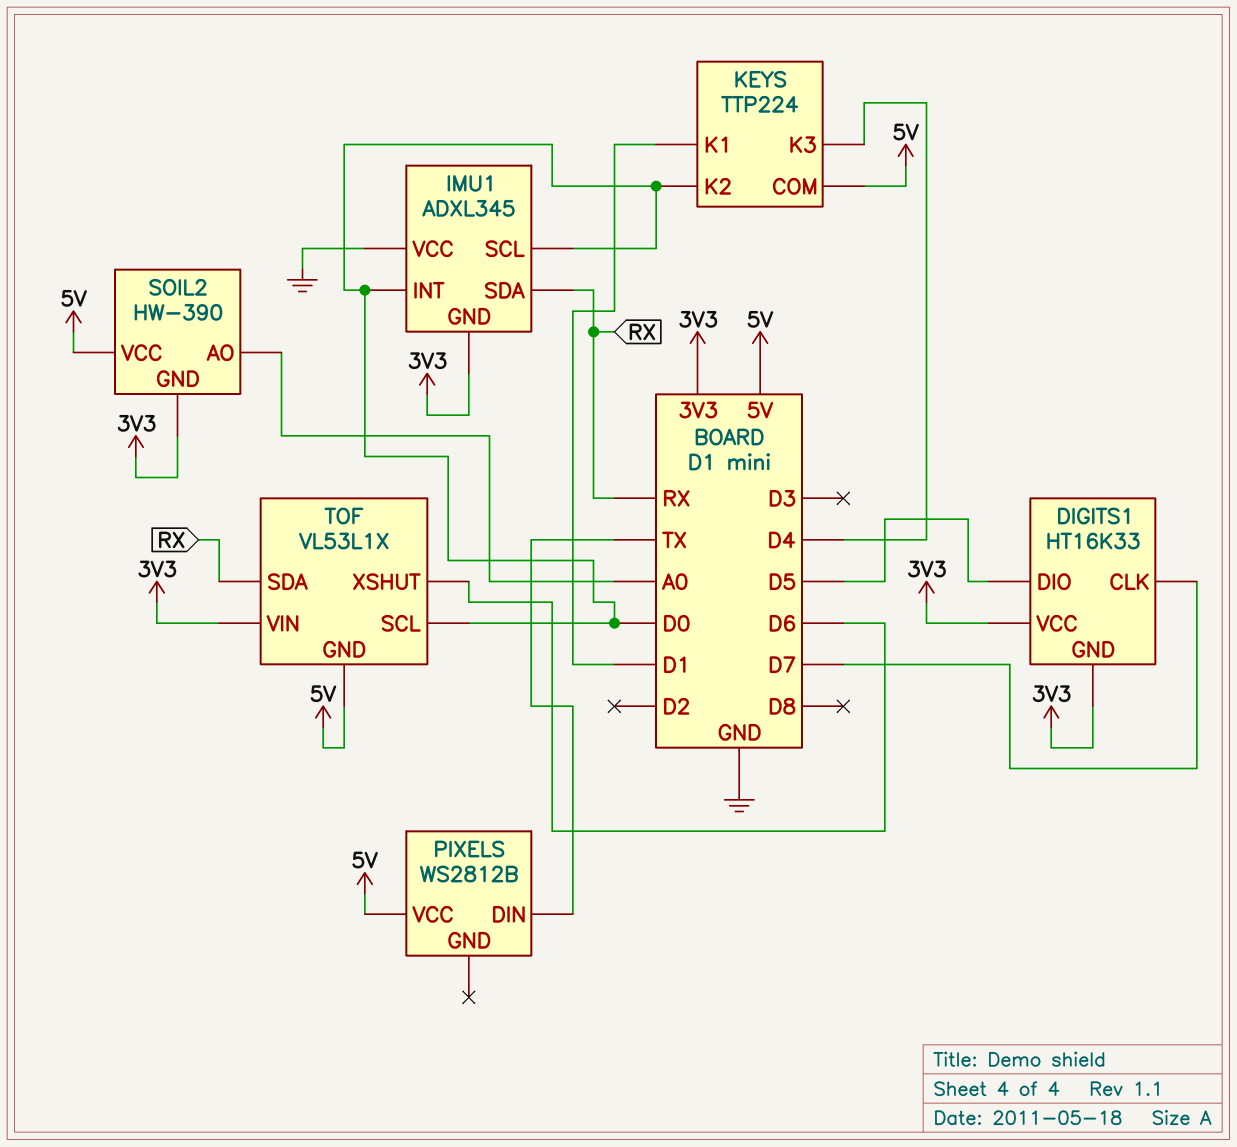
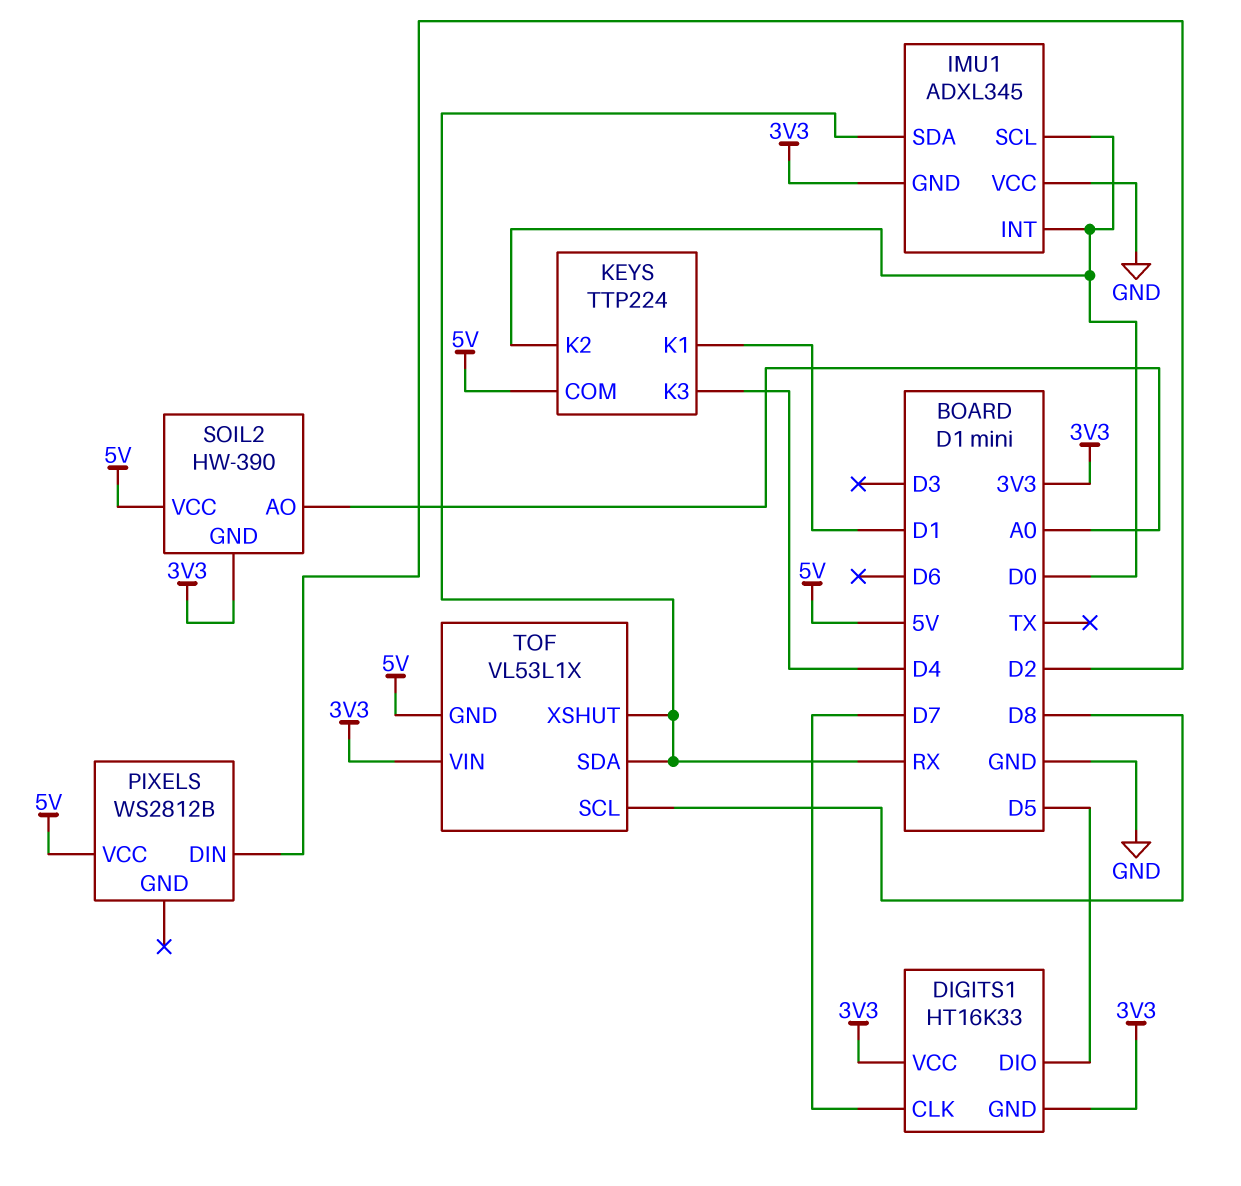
PIXELS pin DIN: TX -> D2
TOF pin SCL: D0 -> D8
TOF pin XSHUT: D6 -> RX

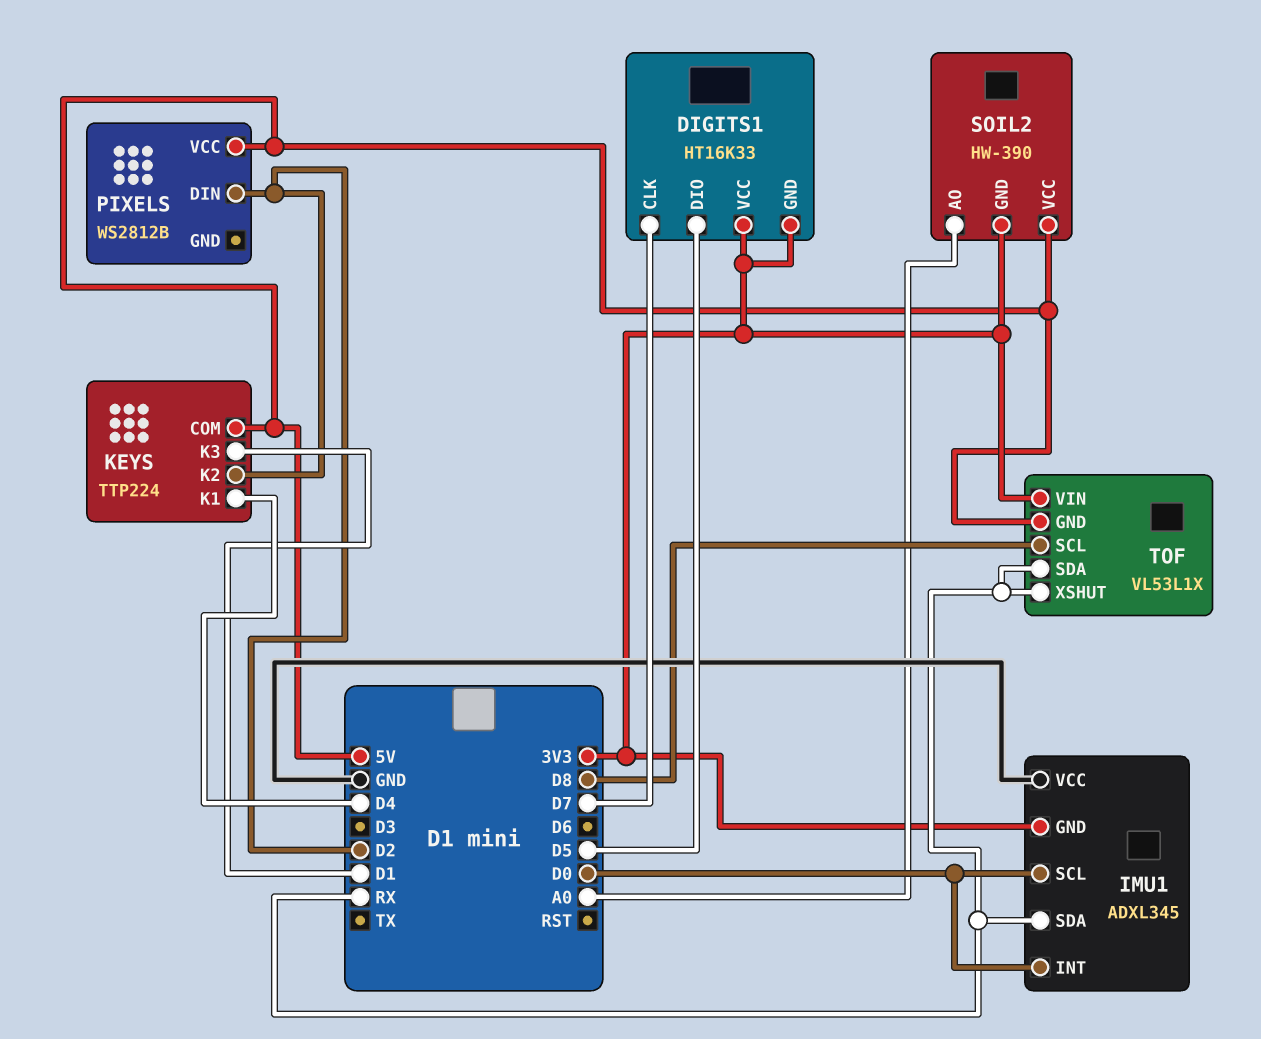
KEYS pin K1: D1 -> D4
KEYS pin K2: D0 -> D2
KEYS pin K3: D4 -> D1

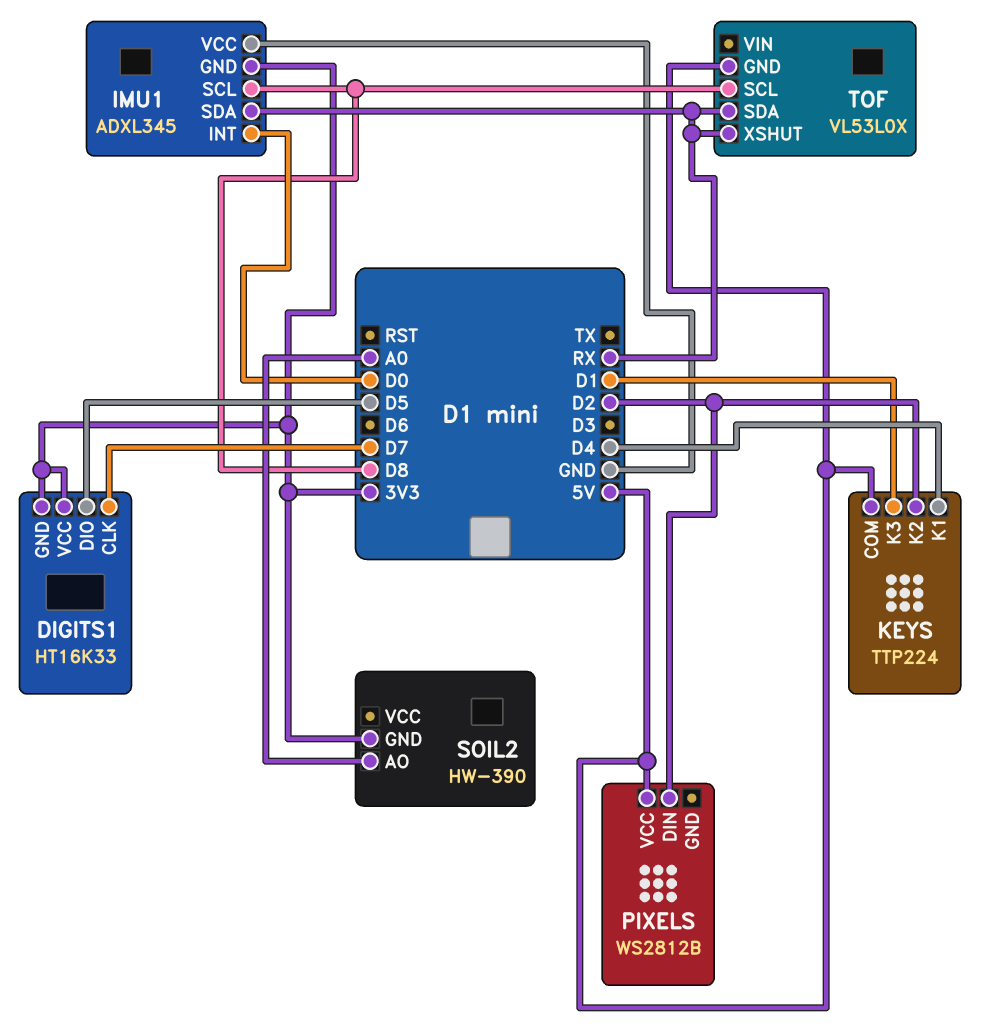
IMU1 pin SCL: D0 -> D8
SOIL2 pin VCC: 5V -> none
TOF: VL53L1X -> VL53L0X
TOF pin VIN: 3V3 -> none

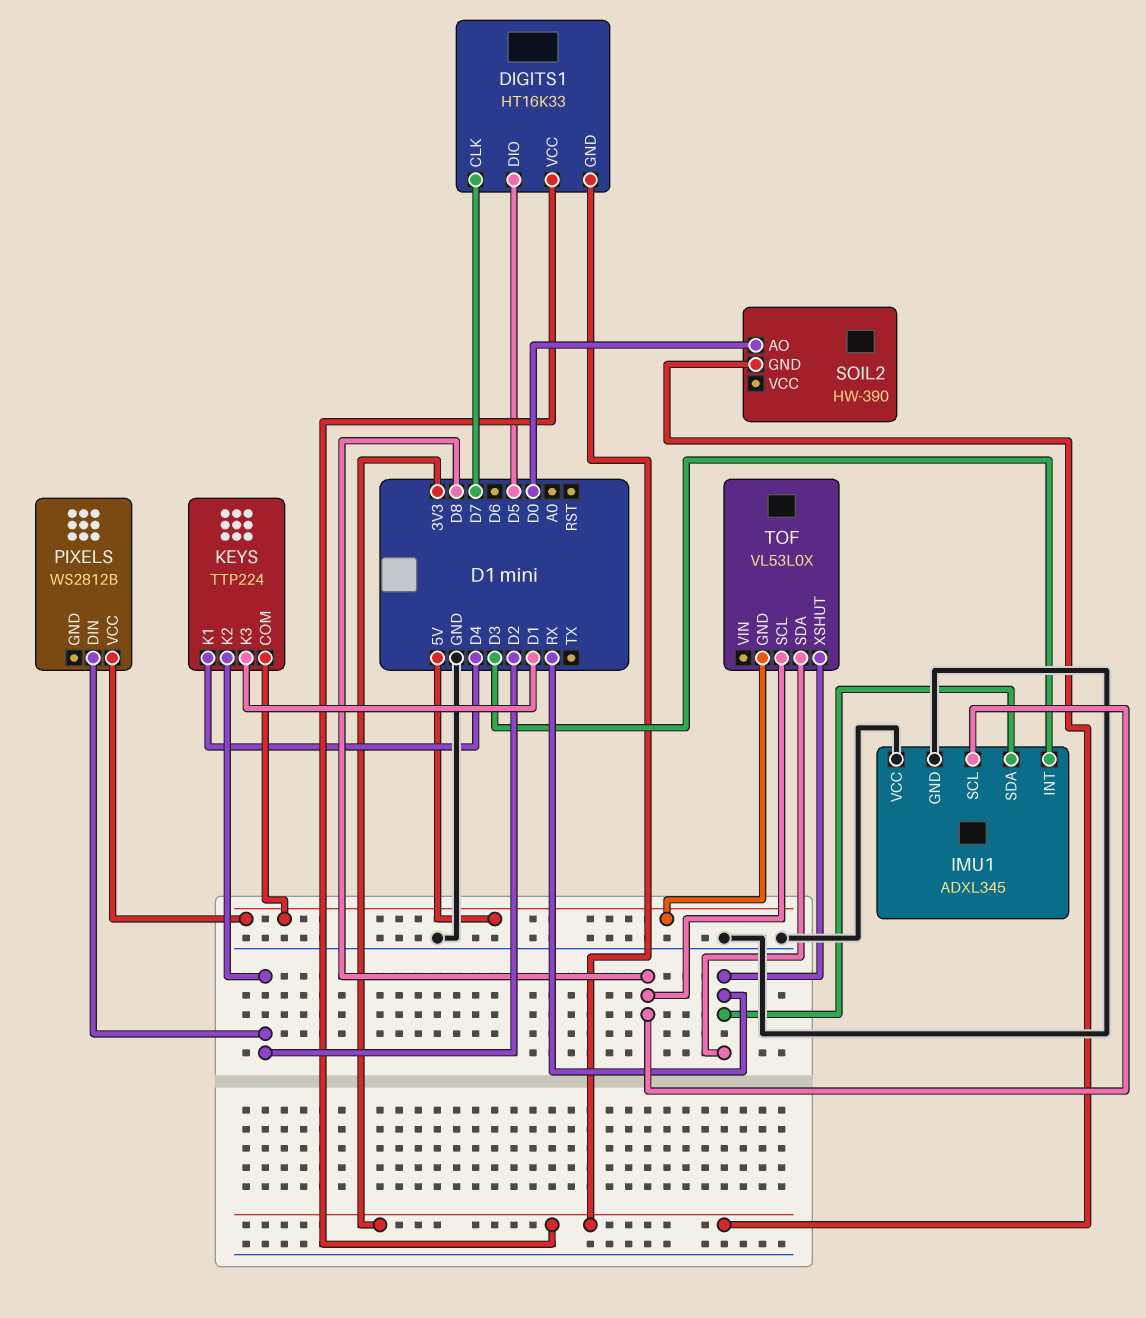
IMU1 pin GND: 3V3 -> GND
IMU1 pin INT: D0 -> D3
SOIL2 pin AO: A0 -> D0

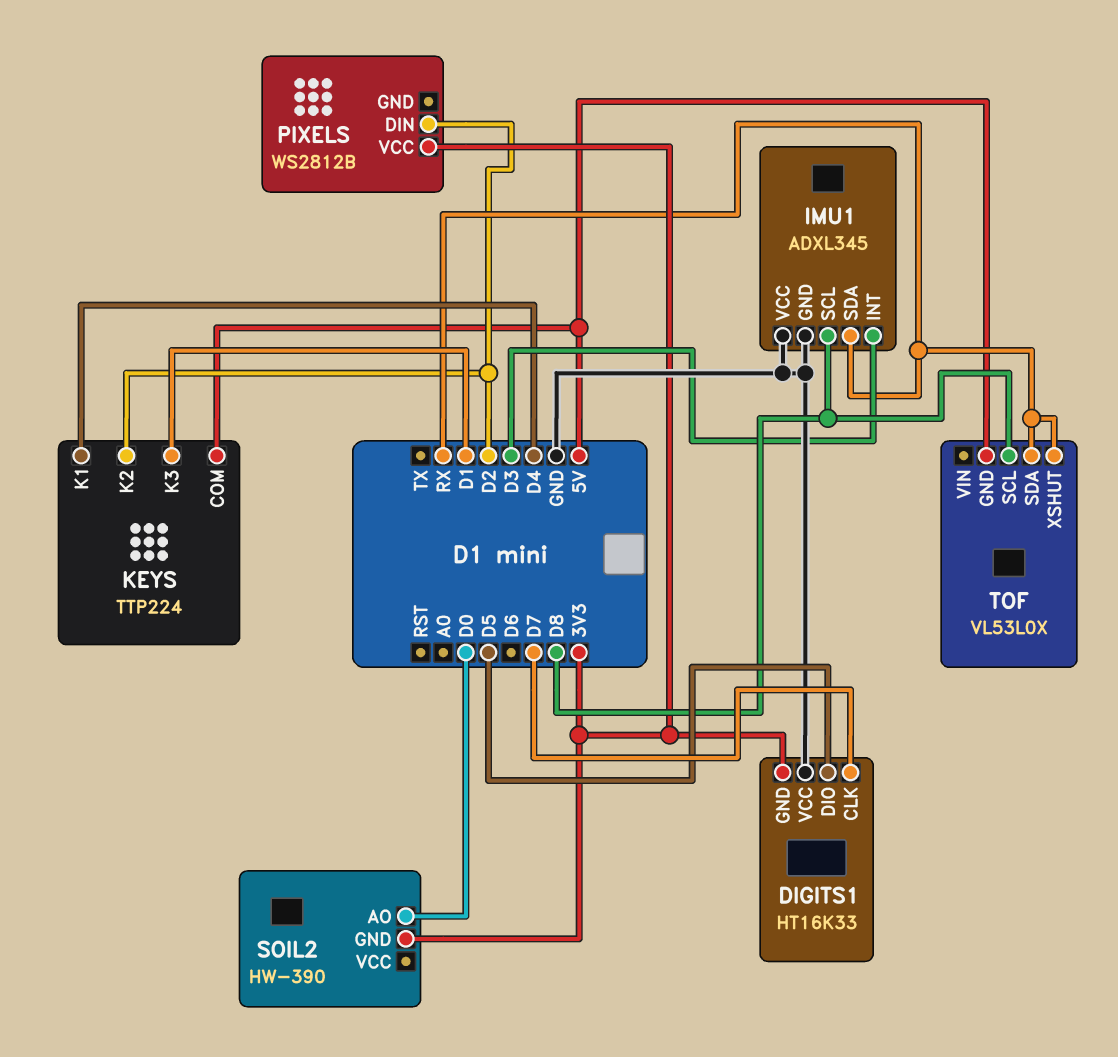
DIGITS1 pin VCC: 3V3 -> GND
PIXELS pin VCC: 5V -> 3V3

